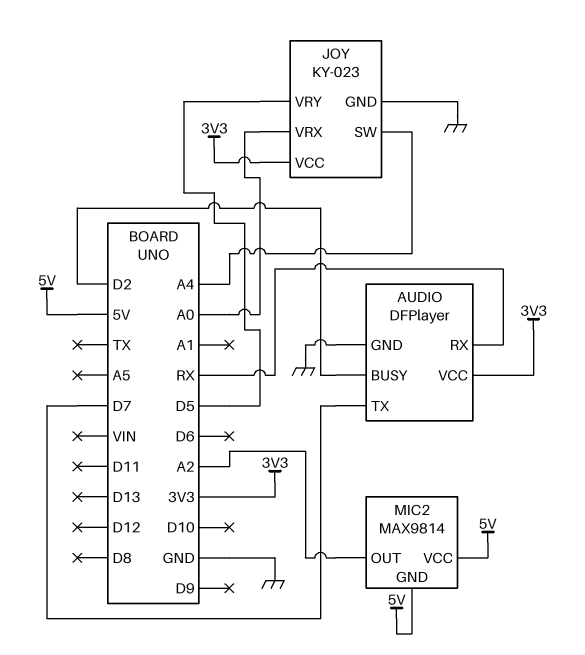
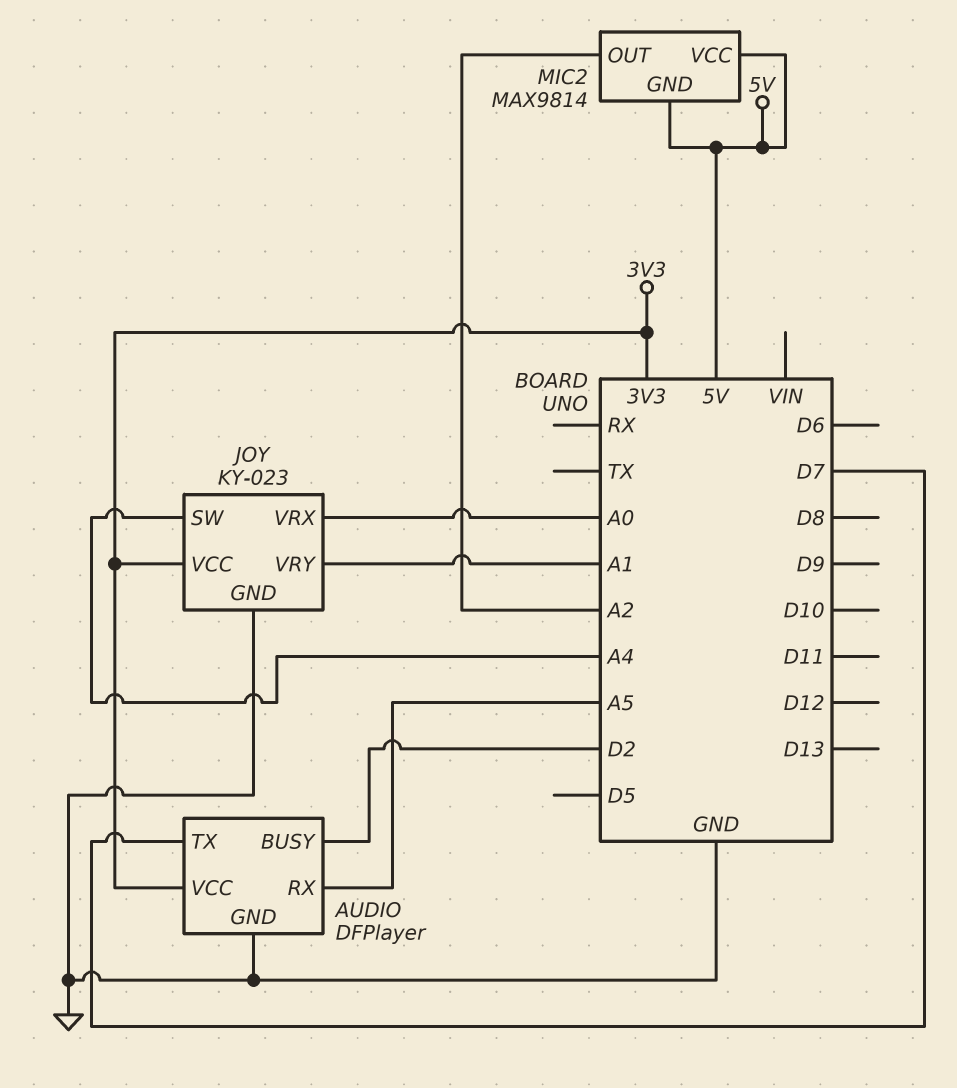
AUDIO pin RX: RX -> A5
JOY pin VRY: D5 -> A1

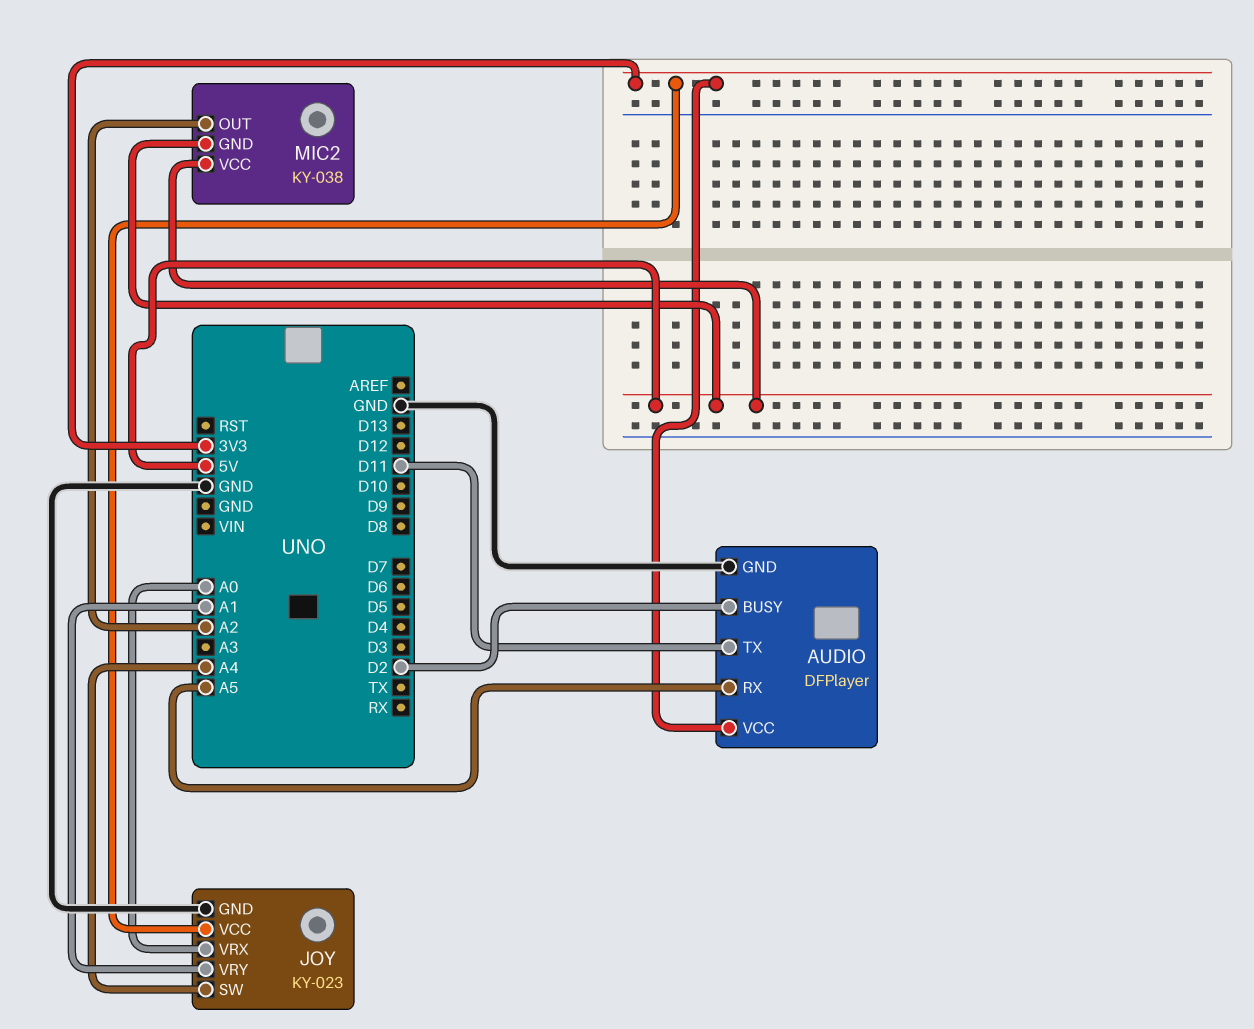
AUDIO pin TX: D7 -> D11
MIC2: MAX9814 -> KY-038

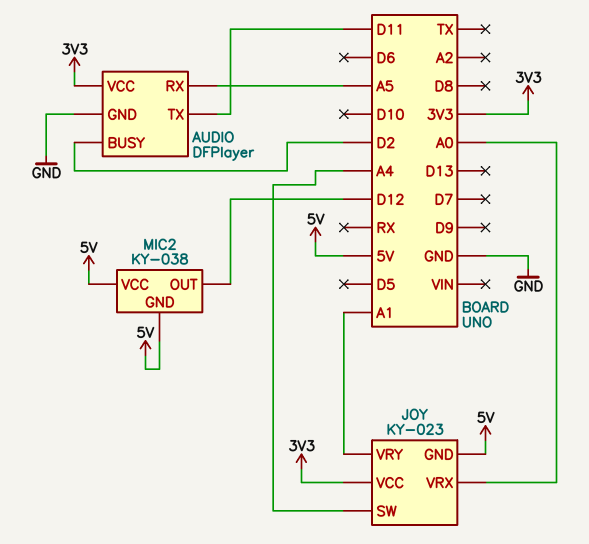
JOY pin GND: GND -> 5V
MIC2 pin OUT: A2 -> D12

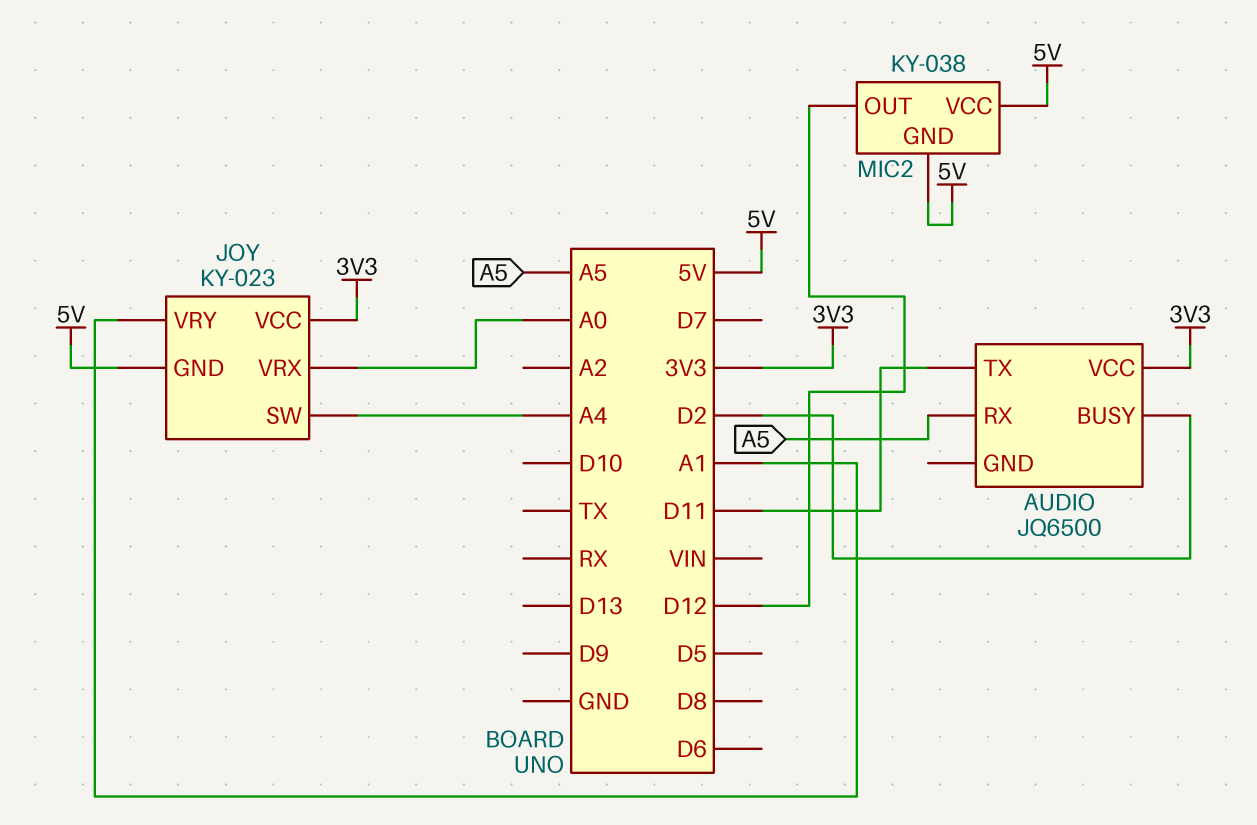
AUDIO: DFPlayer -> JQ6500
AUDIO pin GND: GND -> none

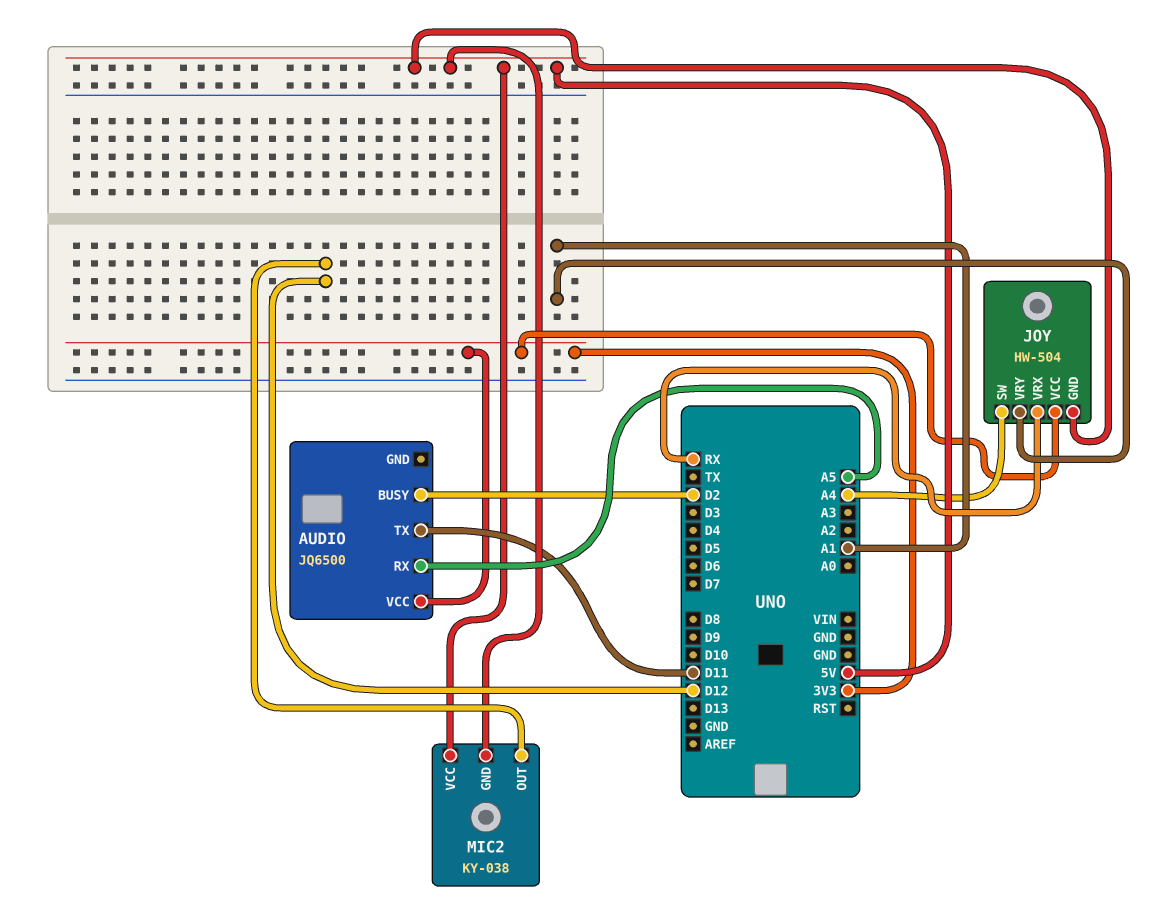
JOY: KY-023 -> HW-504
JOY pin VRX: A0 -> RX

